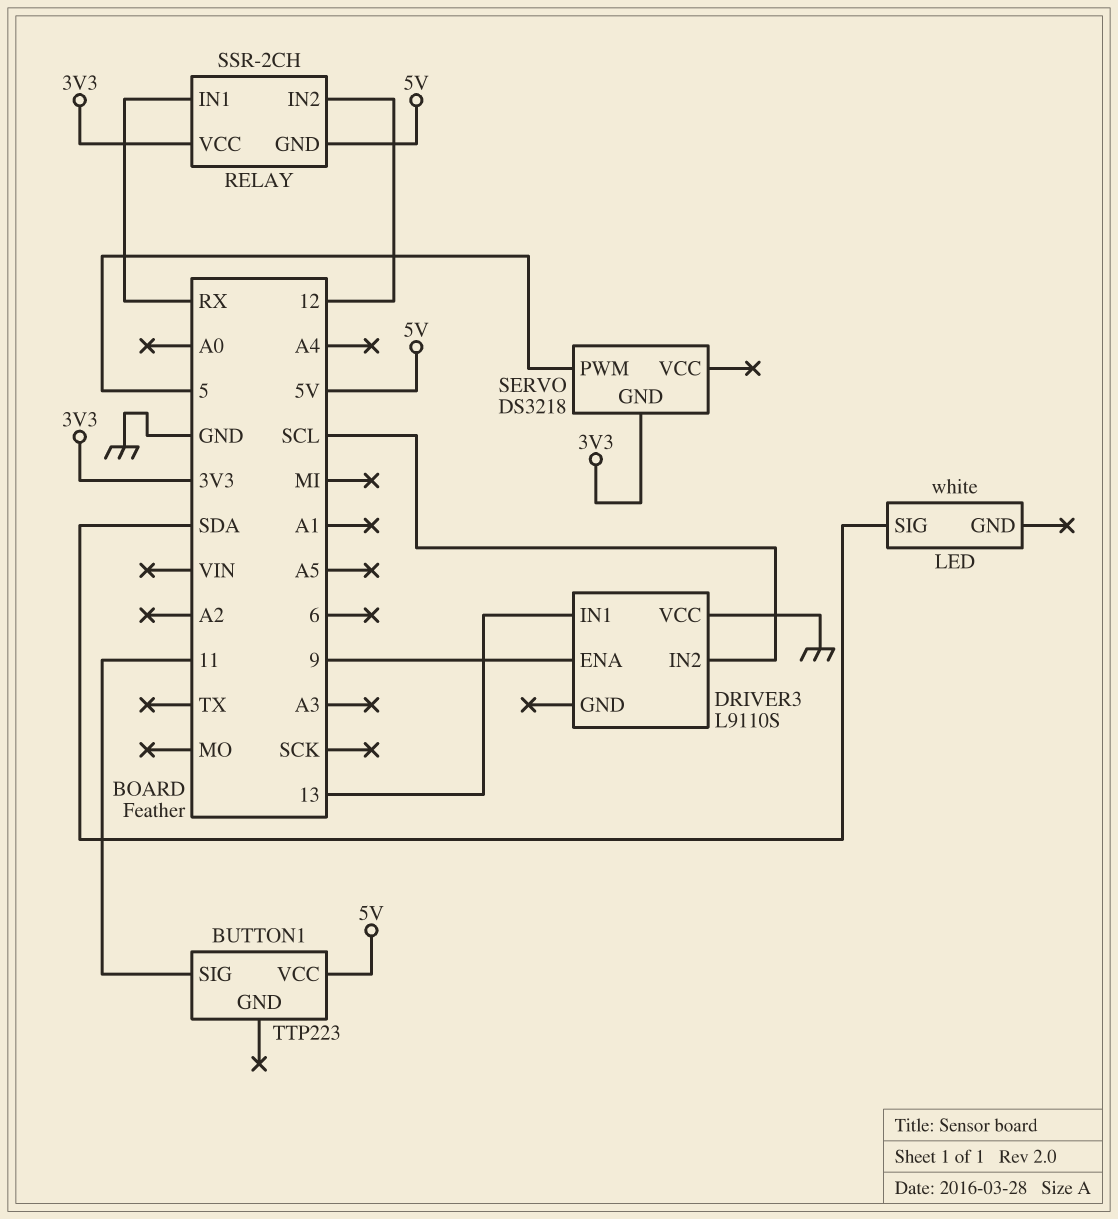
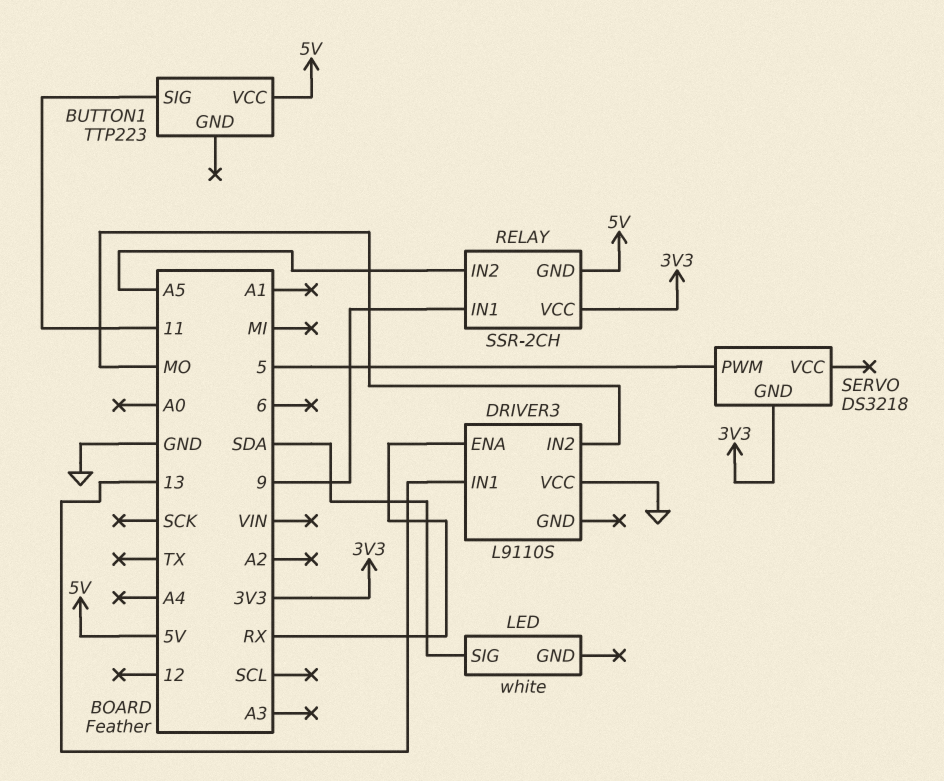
DRIVER3 pin ENA: 9 -> RX
DRIVER3 pin IN2: SCL -> MO
RELAY pin IN1: RX -> 9
RELAY pin IN2: 12 -> A5

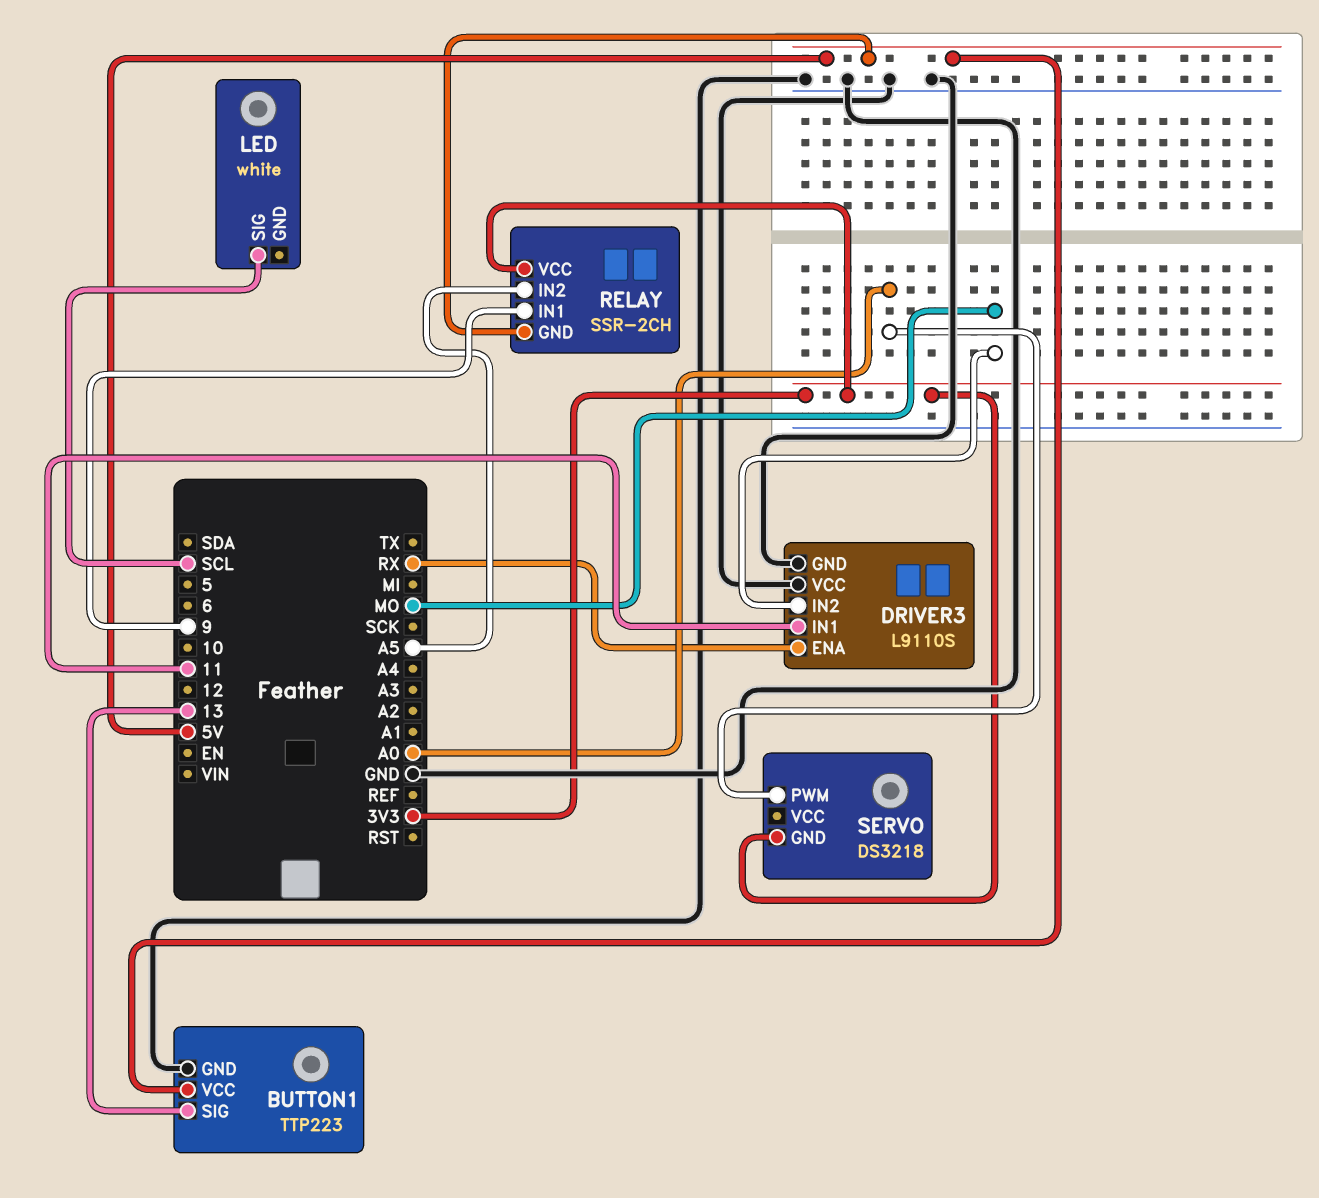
BUTTON1 pin GND: none -> GND
BUTTON1 pin SIG: 11 -> 13
DRIVER3 pin GND: none -> GND
DRIVER3 pin IN1: 13 -> 11
LED pin SIG: SDA -> SCL
SERVO pin PWM: 5 -> A0

